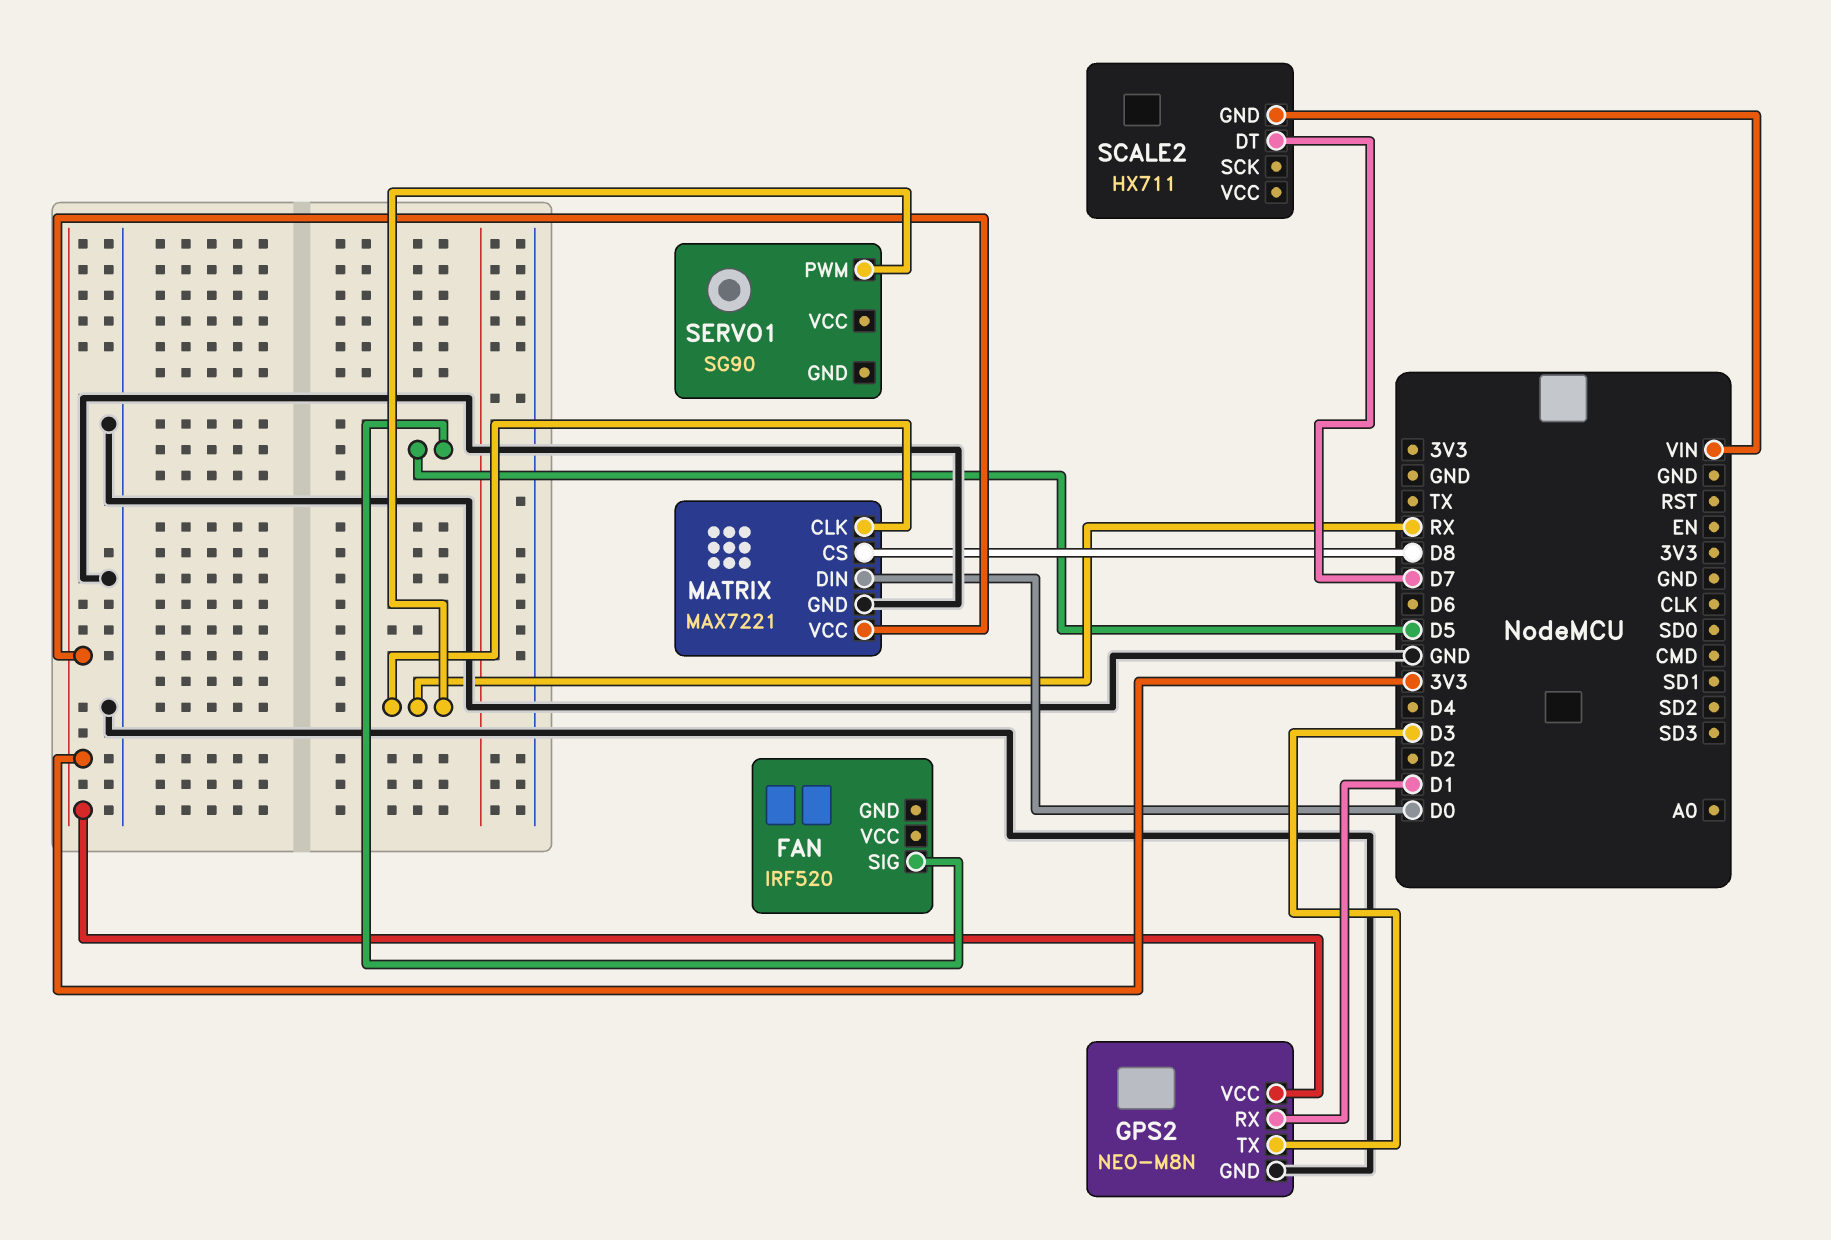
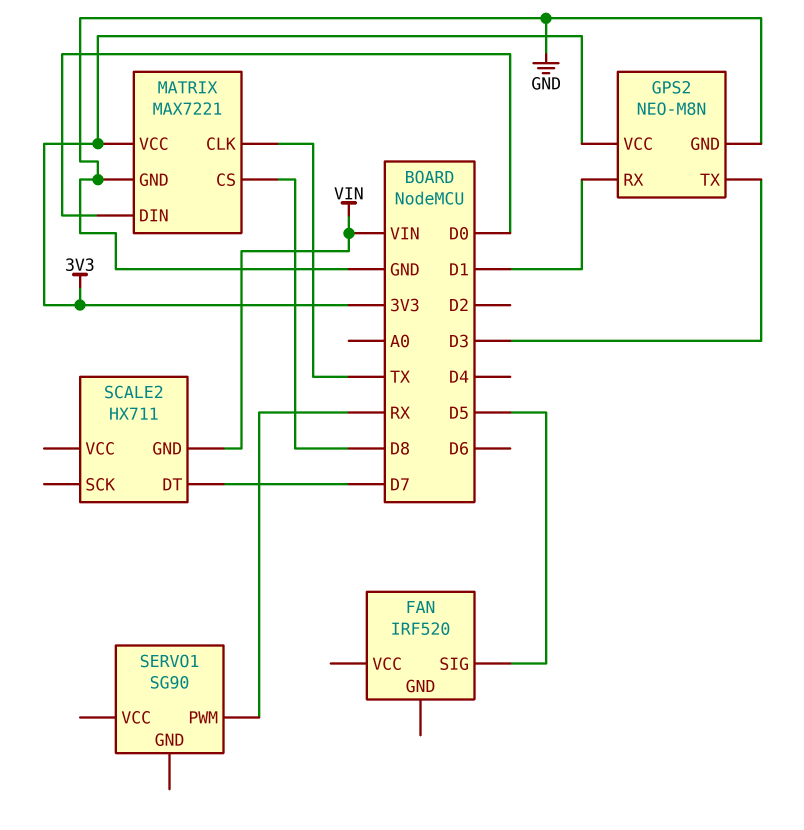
MATRIX pin CLK: RX -> TX

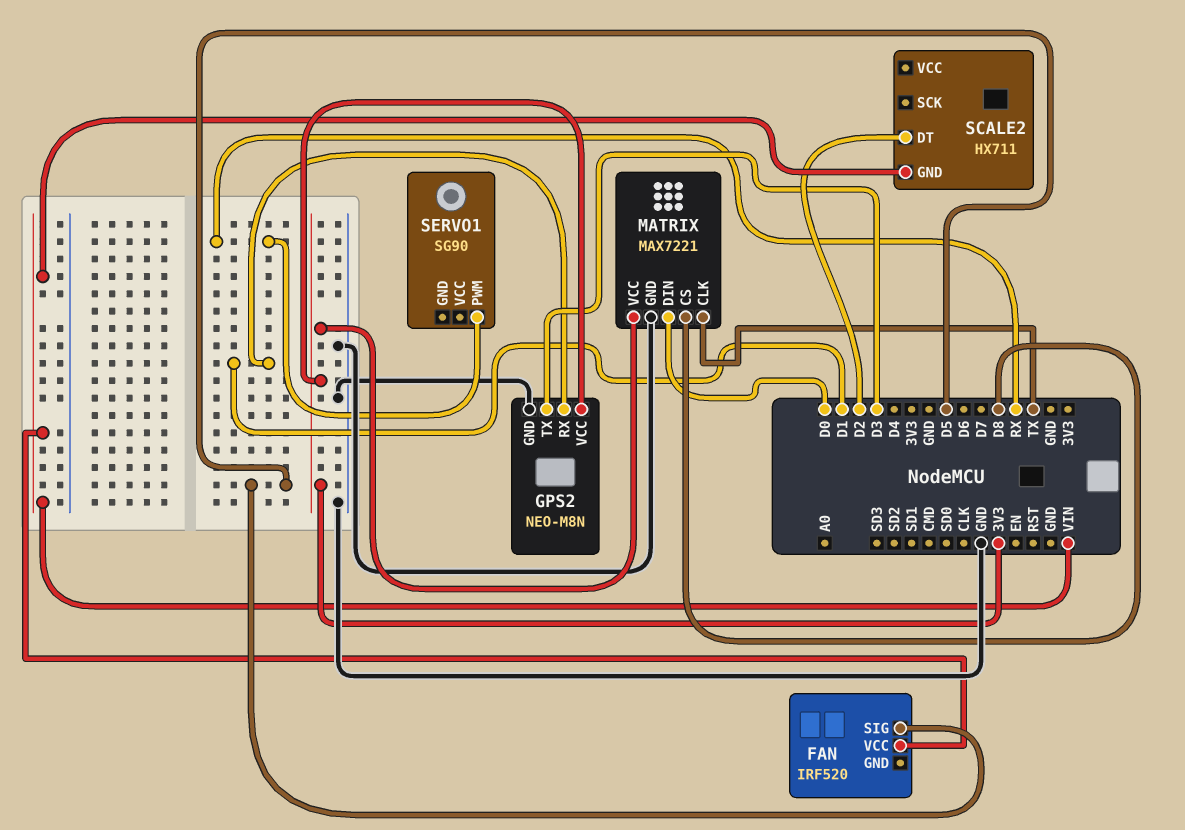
FAN pin VCC: none -> VIN
SCALE2 pin DT: D7 -> D2

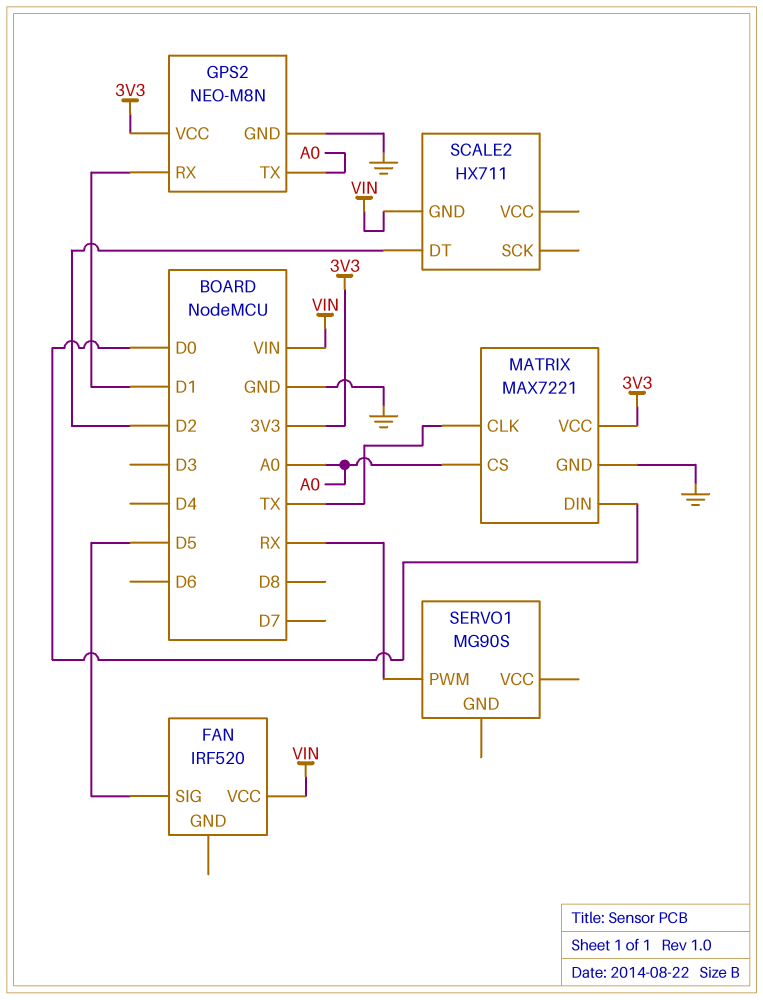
GPS2 pin TX: D3 -> A0
MATRIX pin CS: D8 -> A0
SERVO1: SG90 -> MG90S

